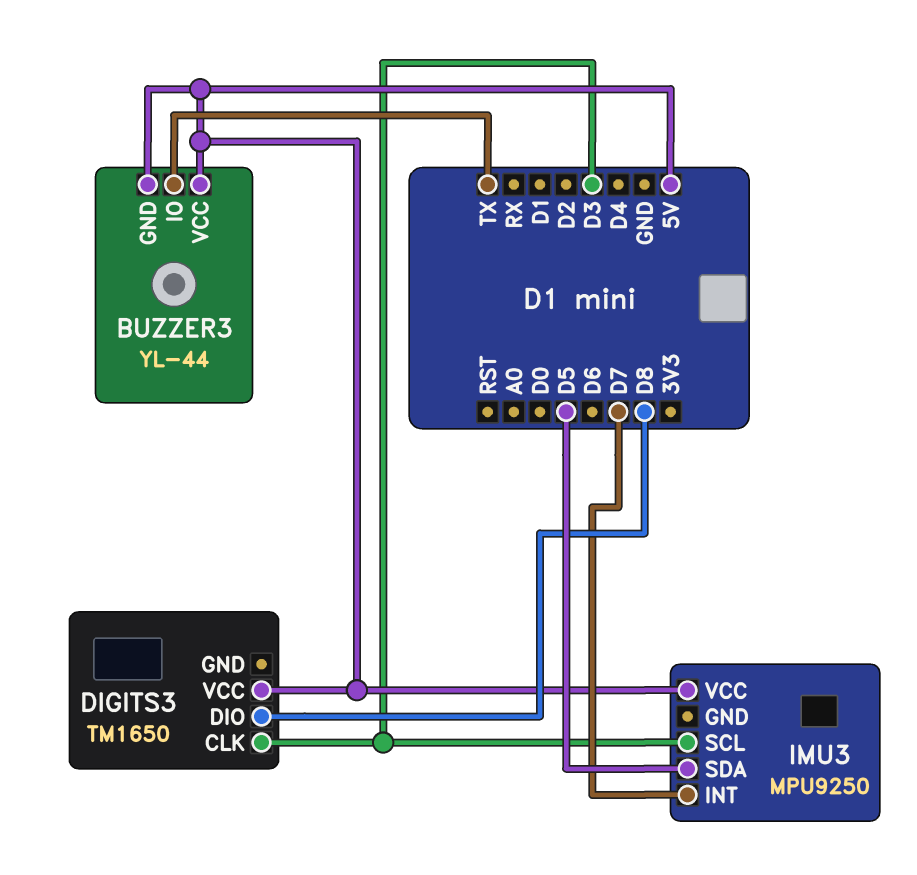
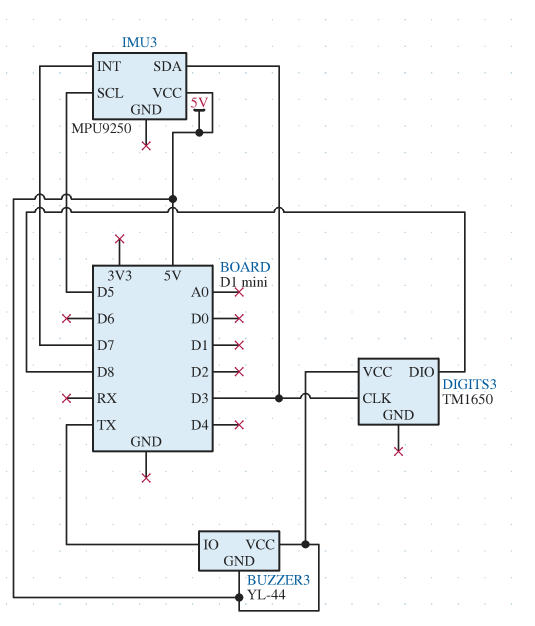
IMU3 pin SCL: D3 -> D5
IMU3 pin SDA: D5 -> D3

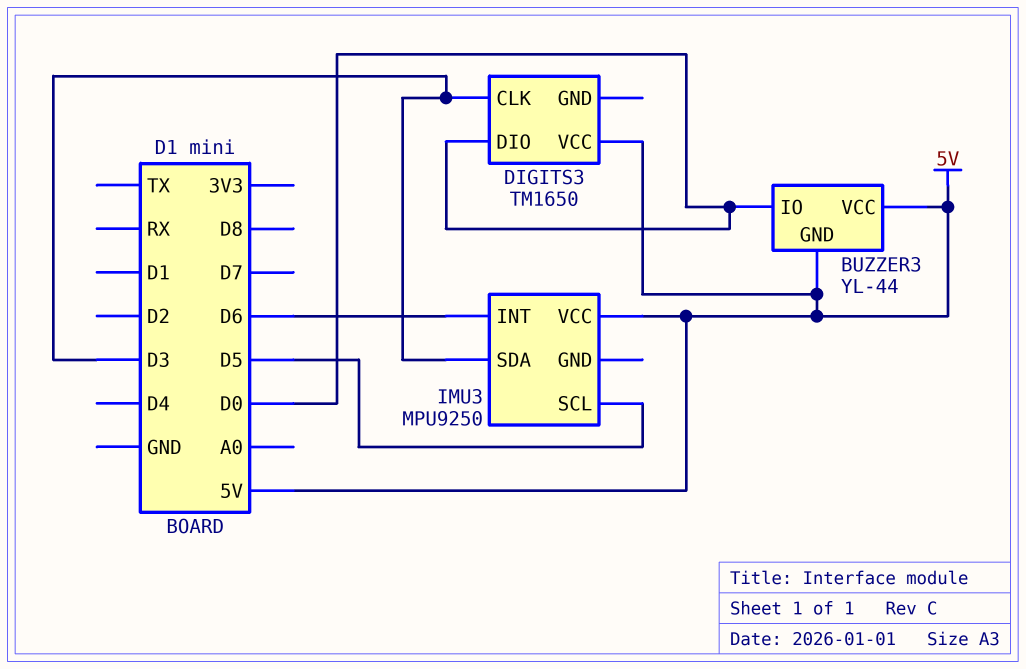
BUZZER3 pin IO: TX -> D0
DIGITS3 pin DIO: D8 -> D0
IMU3 pin INT: D7 -> D6

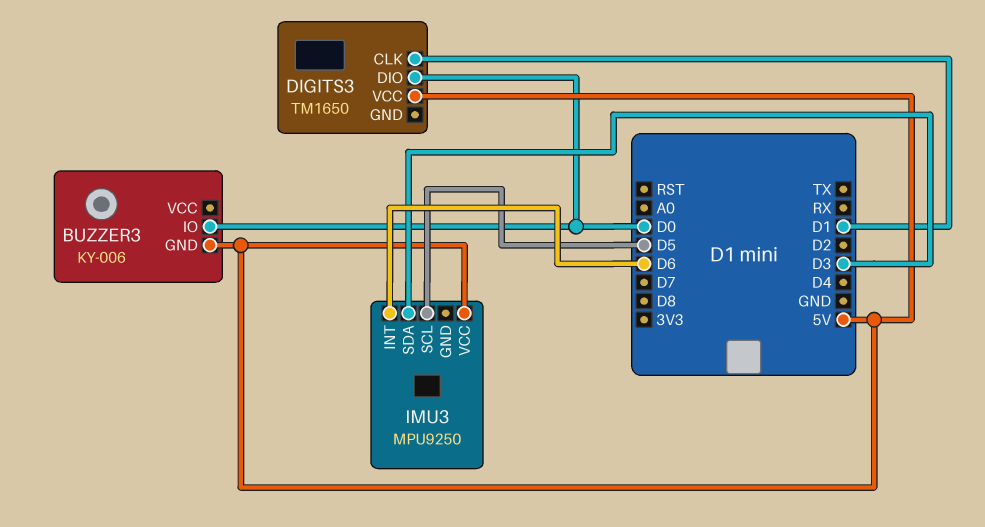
BUZZER3: YL-44 -> KY-006
BUZZER3 pin VCC: 5V -> none
DIGITS3 pin CLK: D3 -> D1

